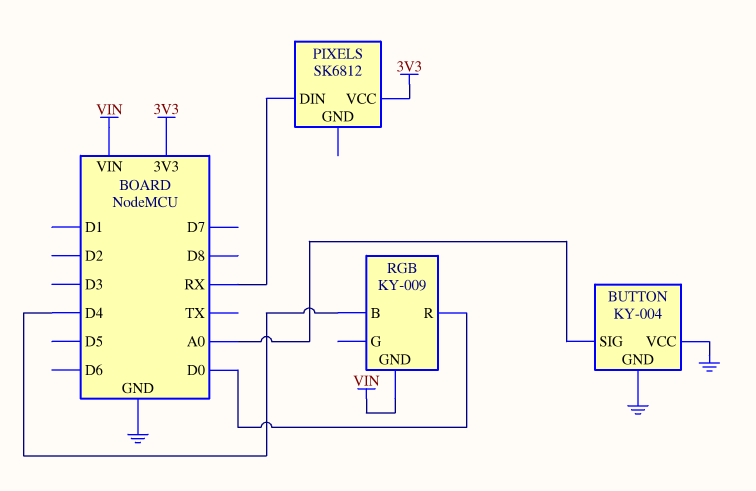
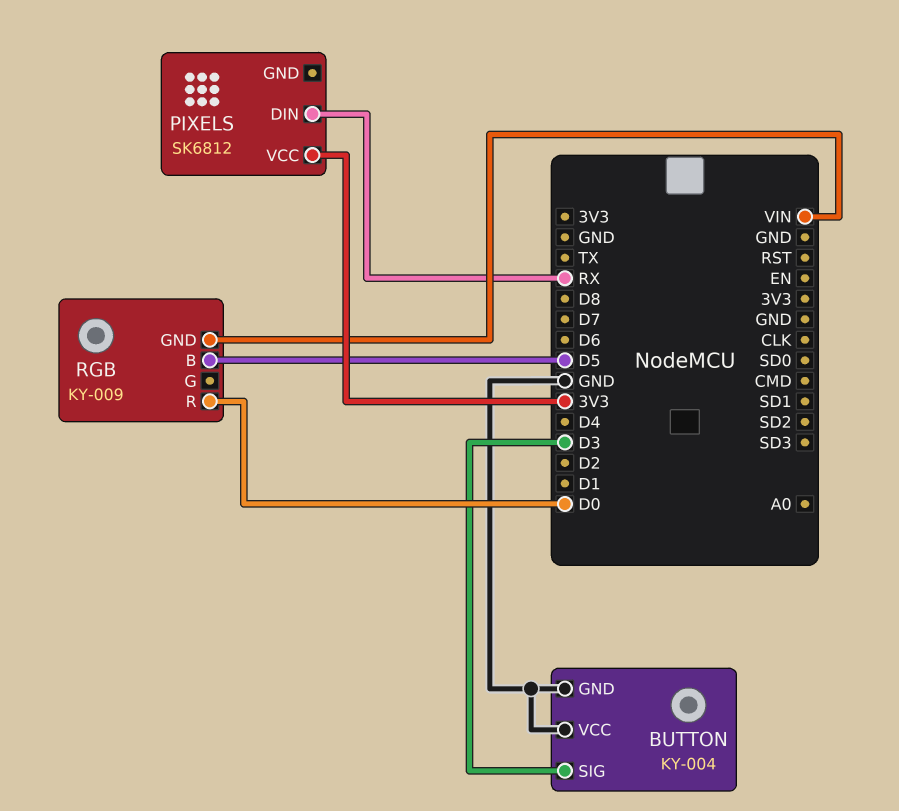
BUTTON pin SIG: A0 -> D3
RGB pin B: D4 -> D5

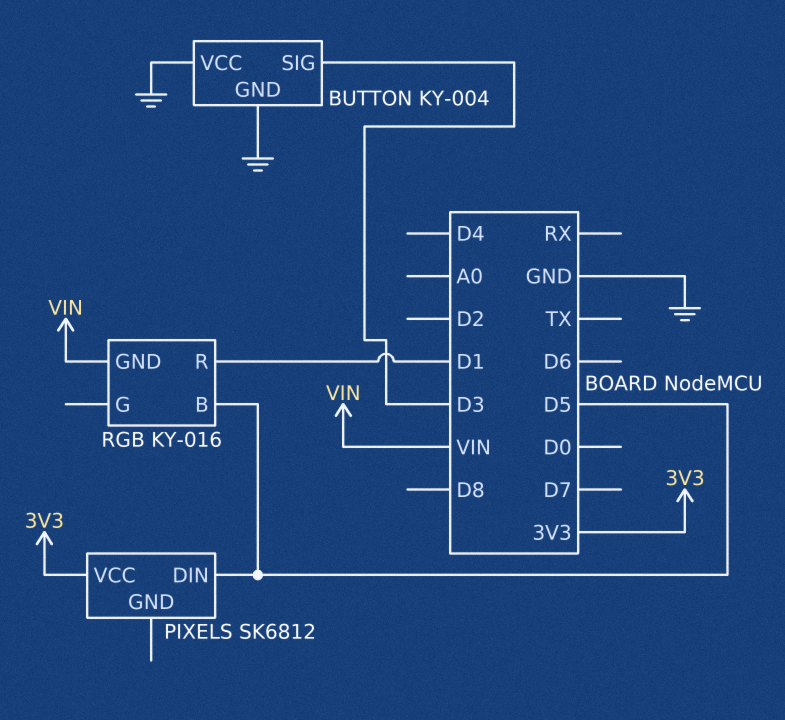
PIXELS pin DIN: RX -> D5
RGB: KY-009 -> KY-016
RGB pin R: D0 -> D1

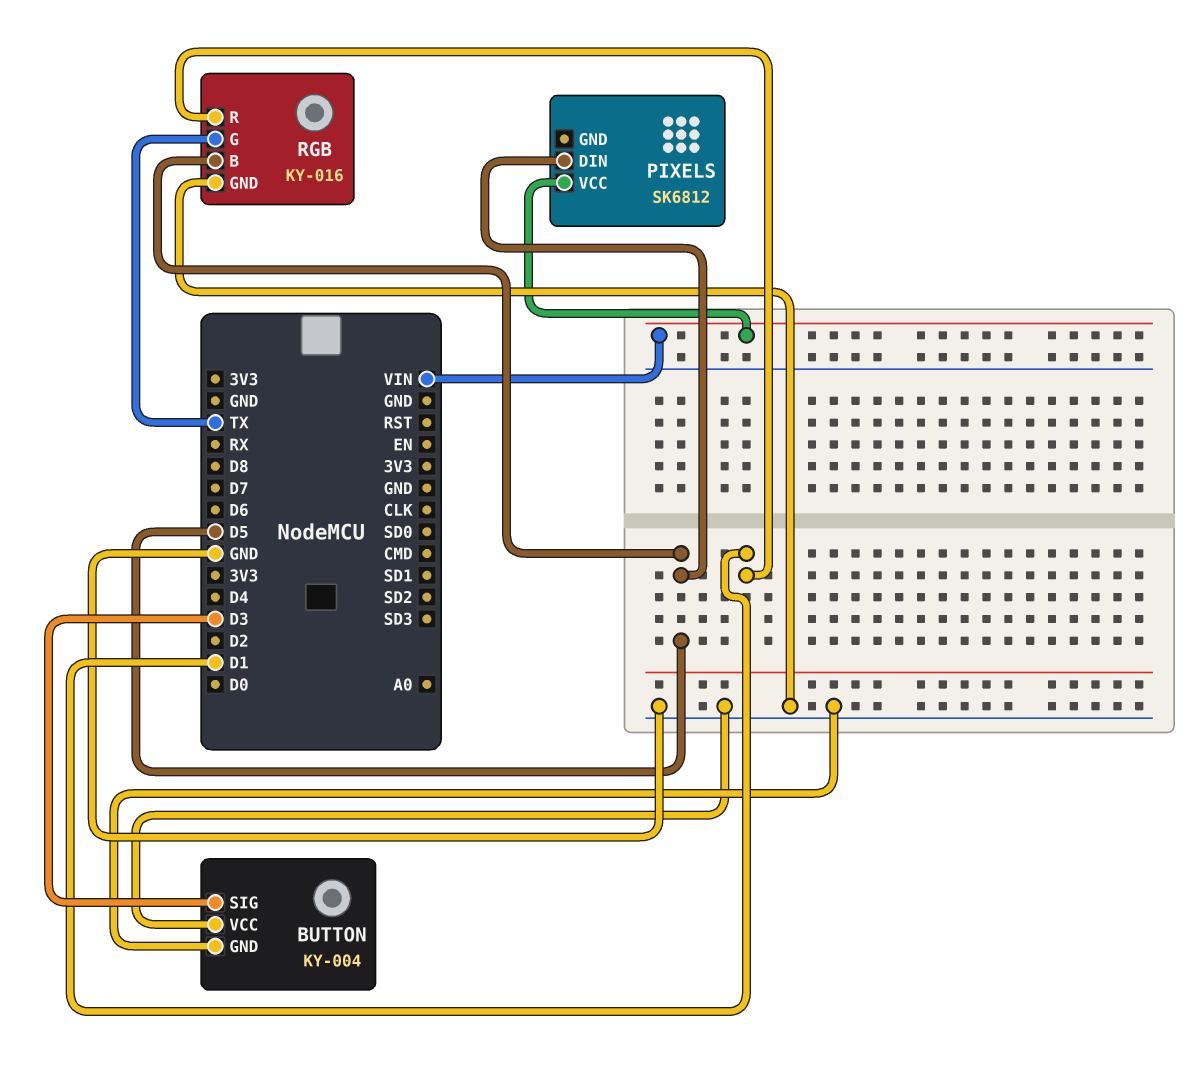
PIXELS pin VCC: 3V3 -> VIN
RGB pin G: none -> TX
RGB pin GND: VIN -> GND

